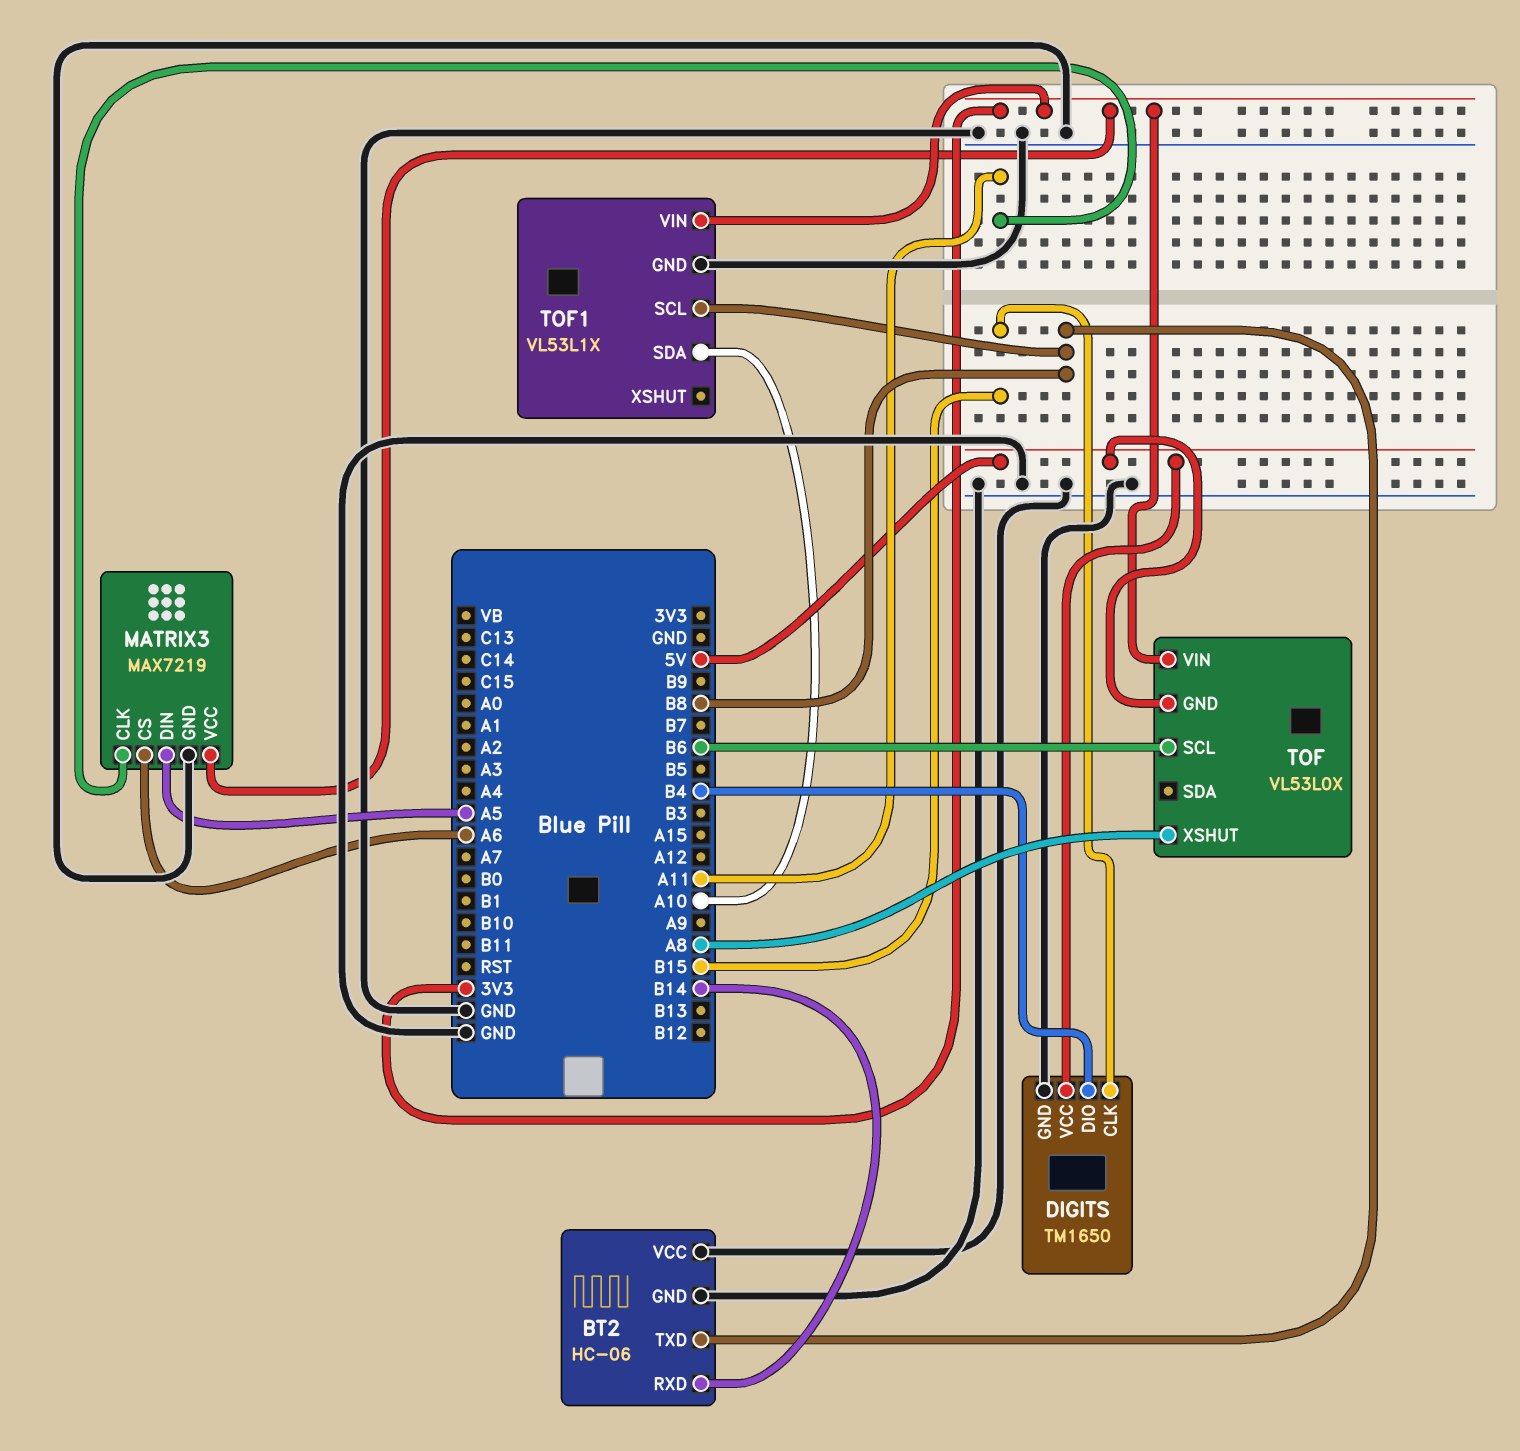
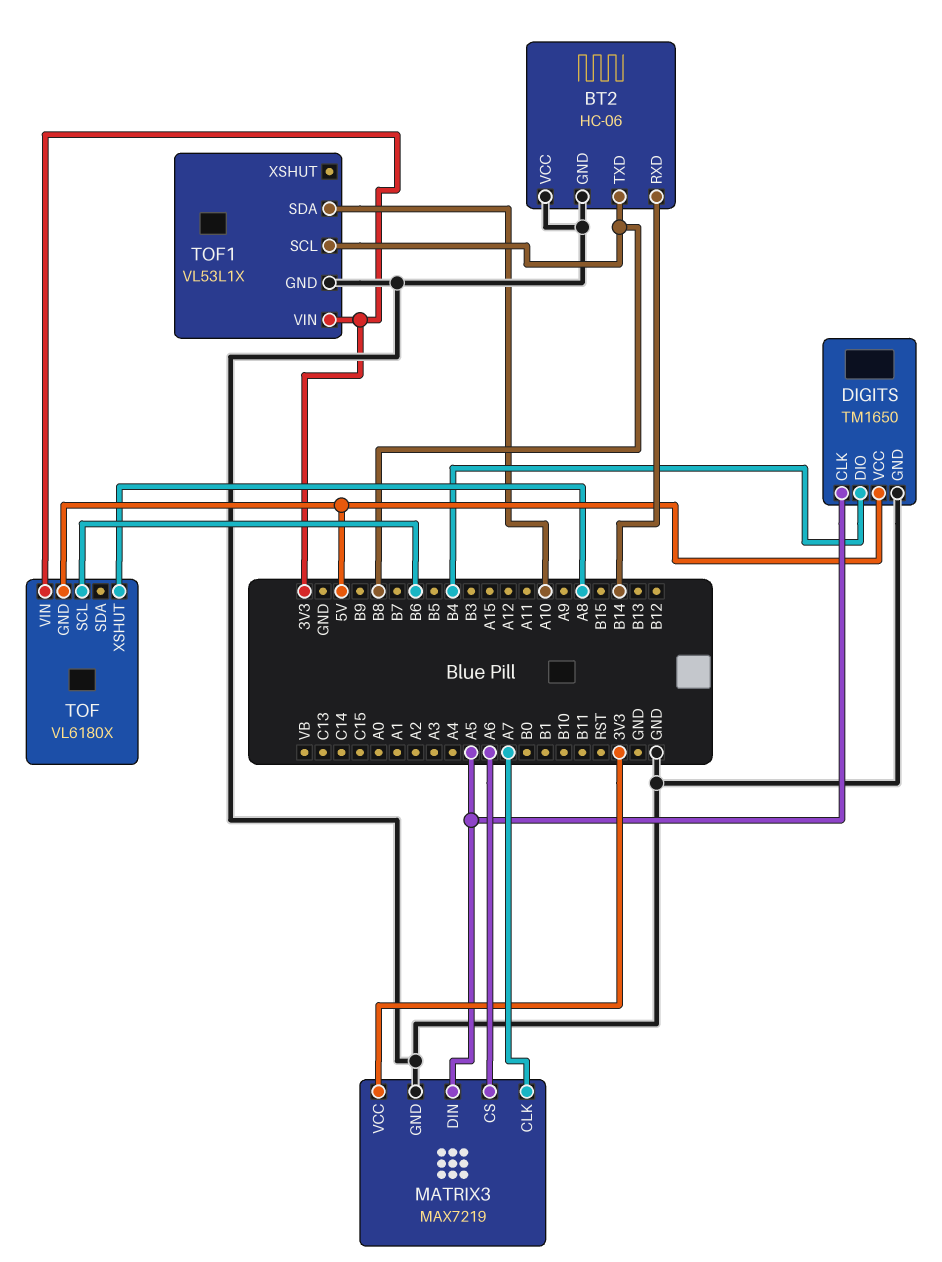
DIGITS pin CLK: B15 -> A5
MATRIX3 pin CLK: A11 -> A7
TOF: VL53L0X -> VL6180X

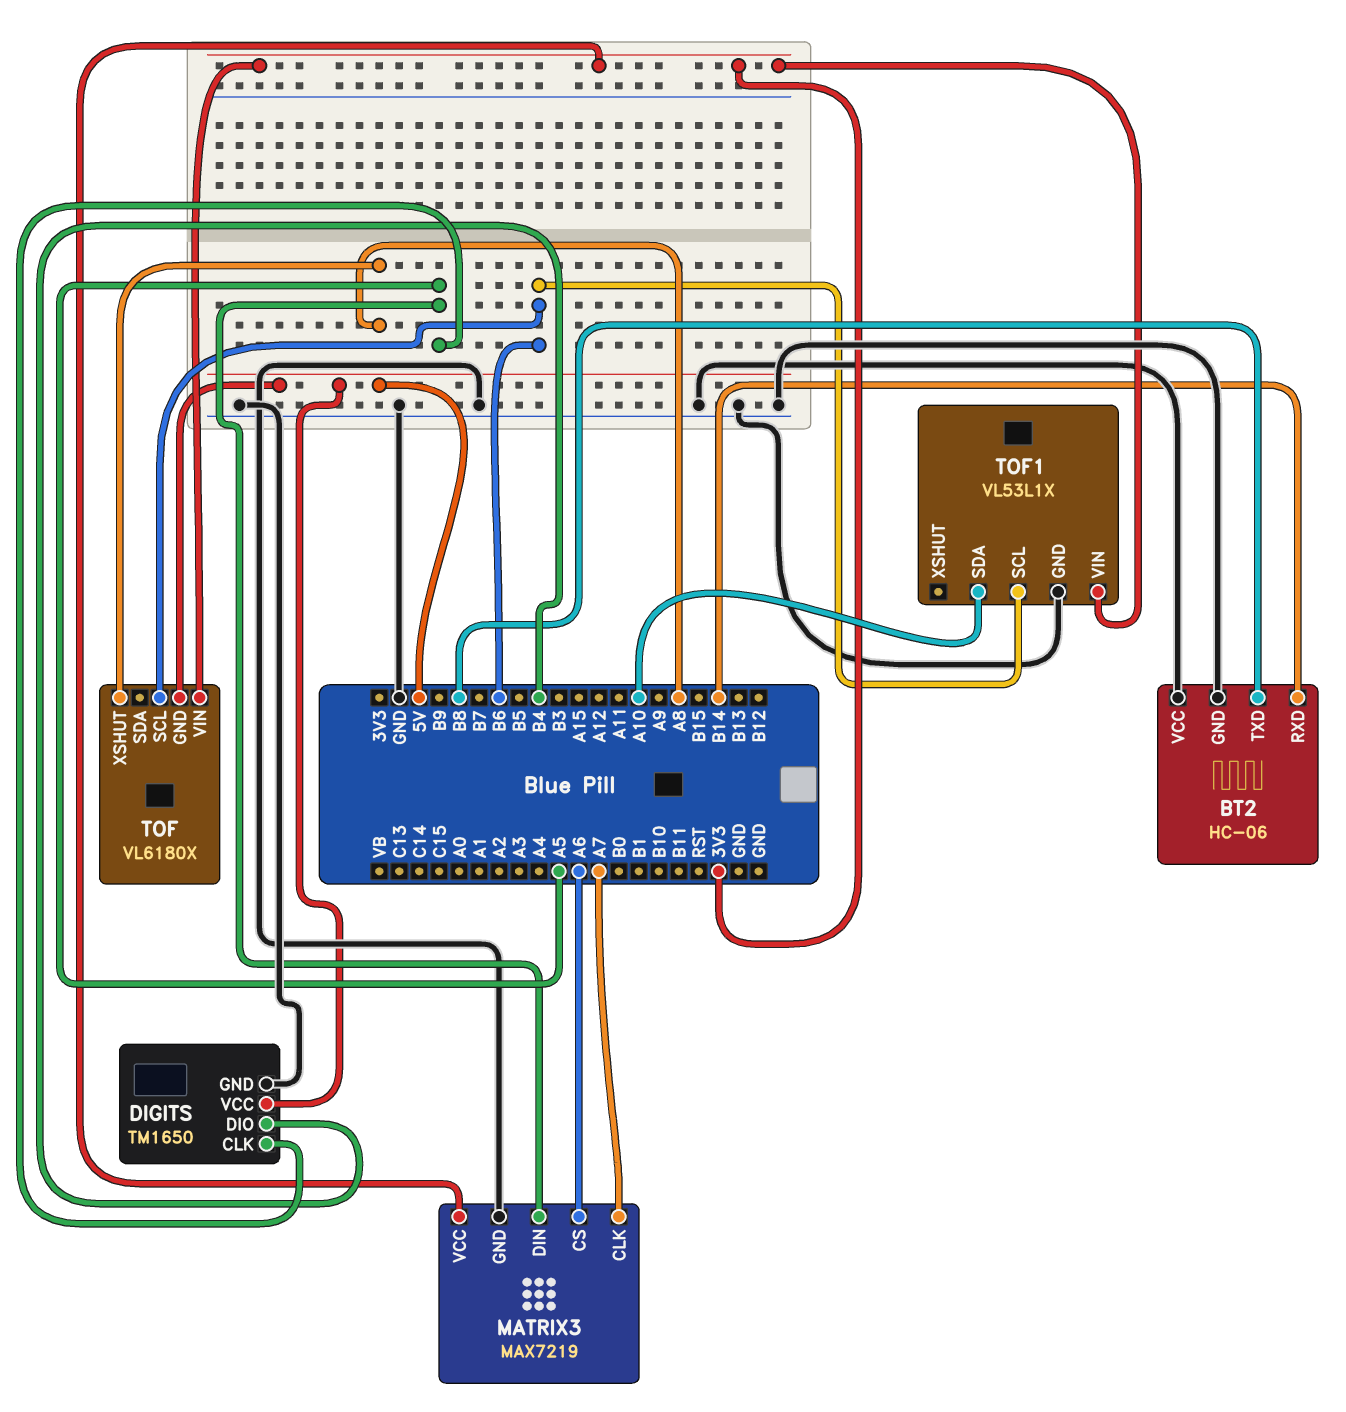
TOF1 pin SCL: B8 -> B6

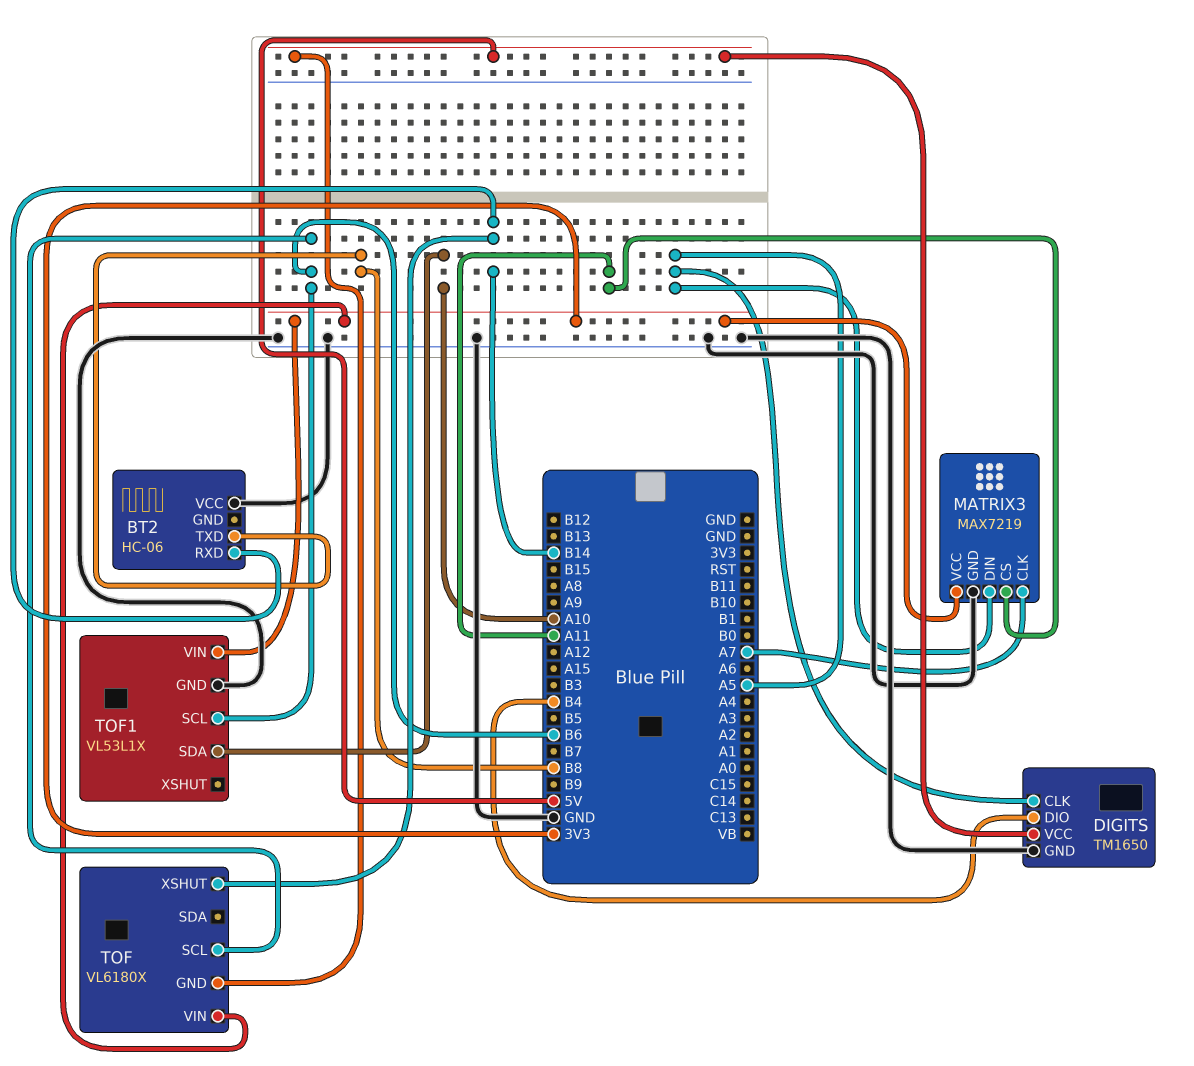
BT2 pin GND: GND -> none
MATRIX3 pin CS: A6 -> A11
TOF pin XSHUT: A8 -> B14

